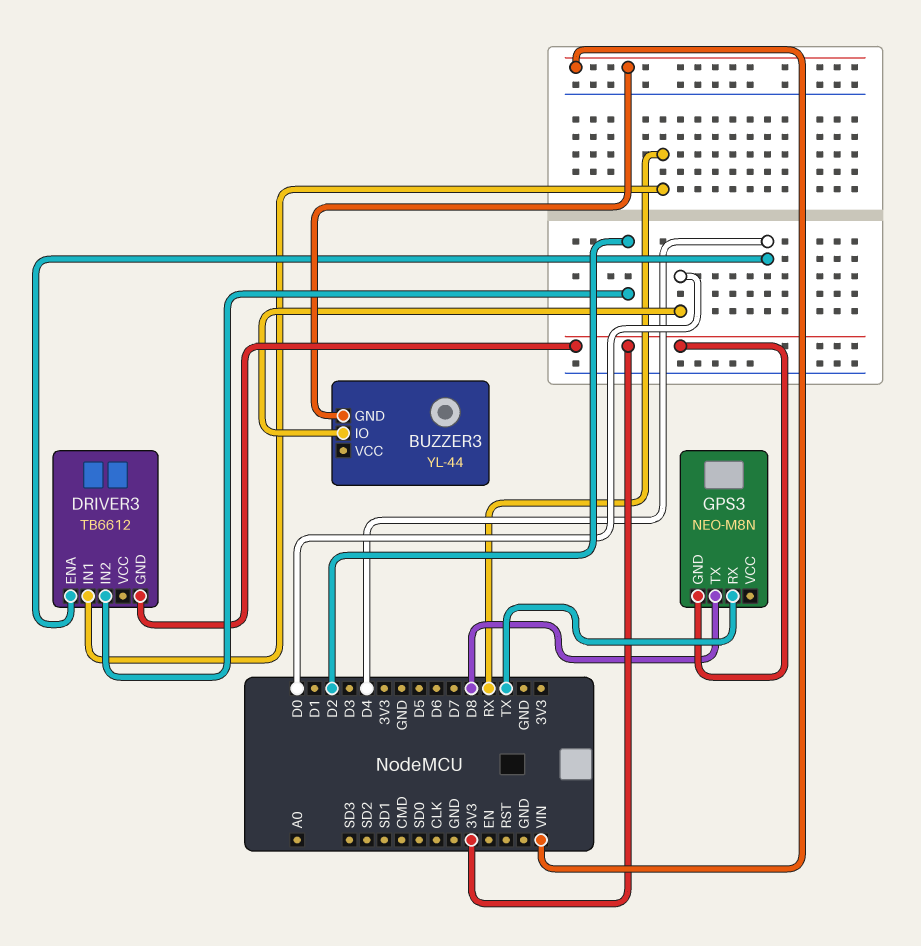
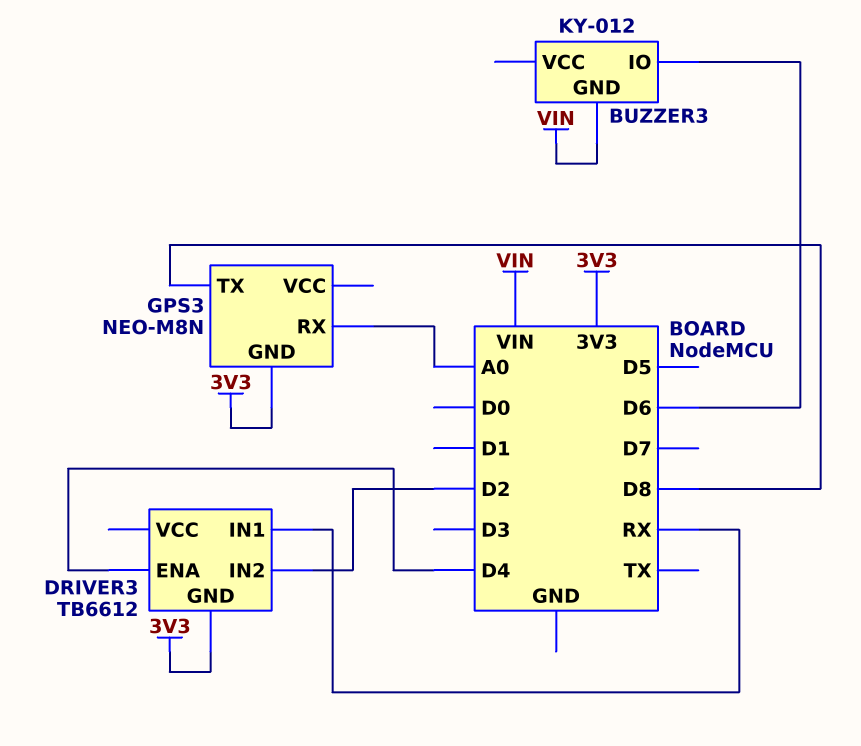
BUZZER3: YL-44 -> KY-012
BUZZER3 pin IO: D0 -> D6
GPS3 pin RX: TX -> A0

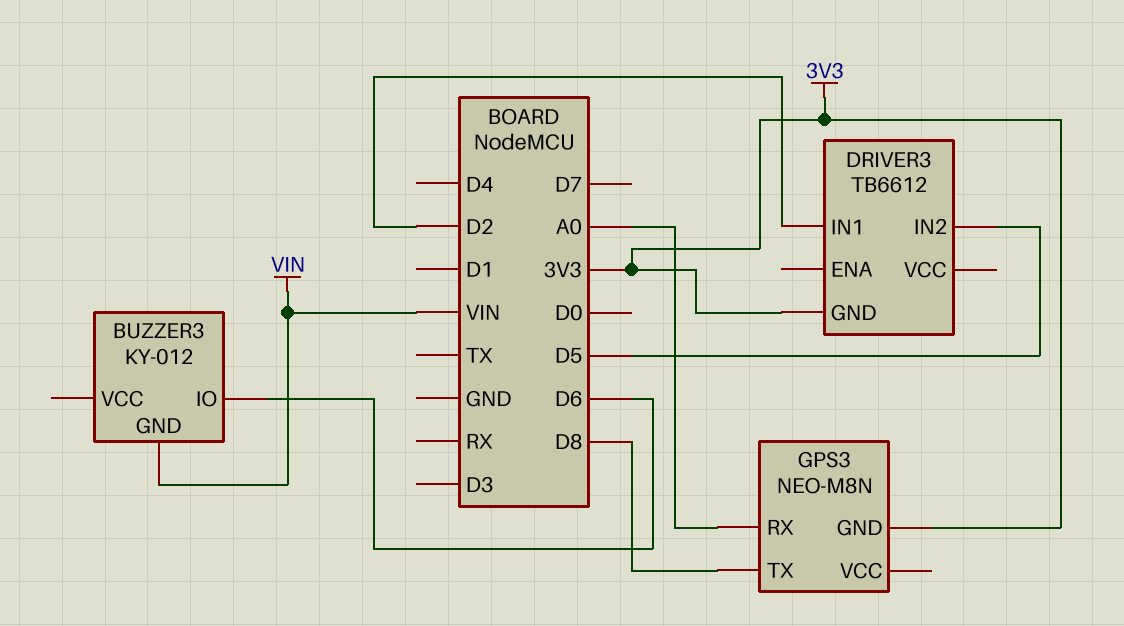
DRIVER3 pin ENA: D4 -> none
DRIVER3 pin IN1: RX -> D2
DRIVER3 pin IN2: D2 -> D5

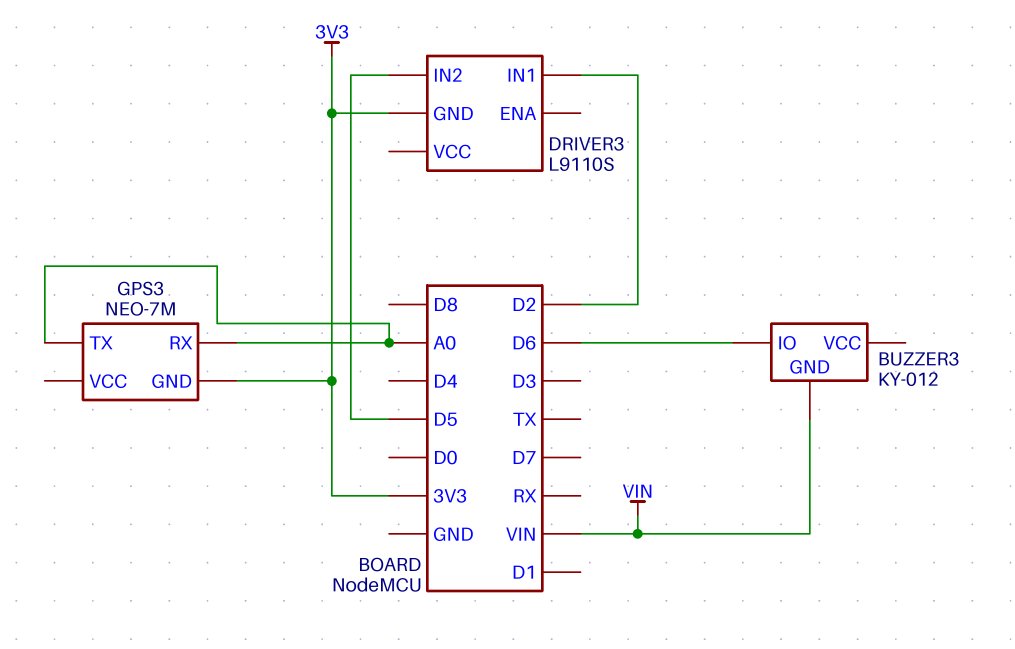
DRIVER3: TB6612 -> L9110S
GPS3: NEO-M8N -> NEO-7M
GPS3 pin TX: D8 -> A0

